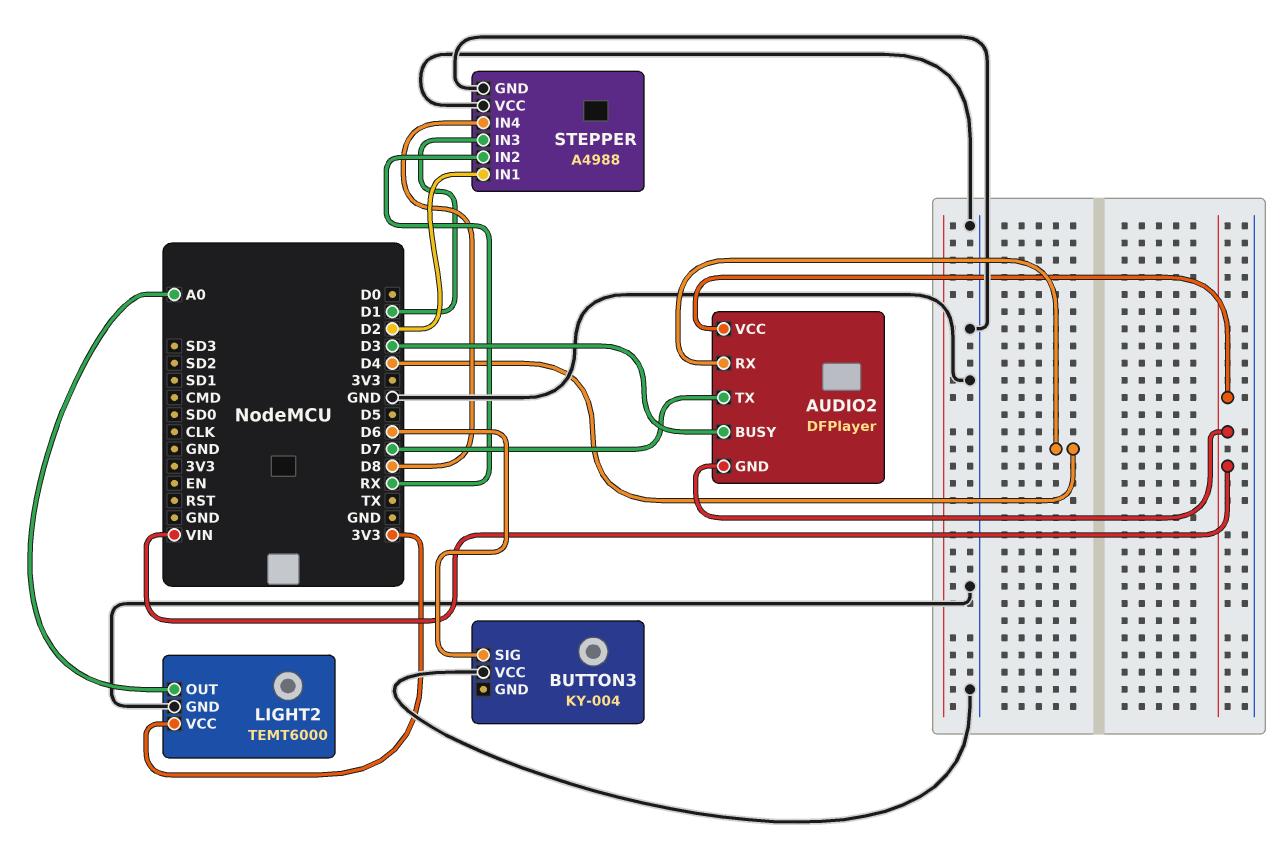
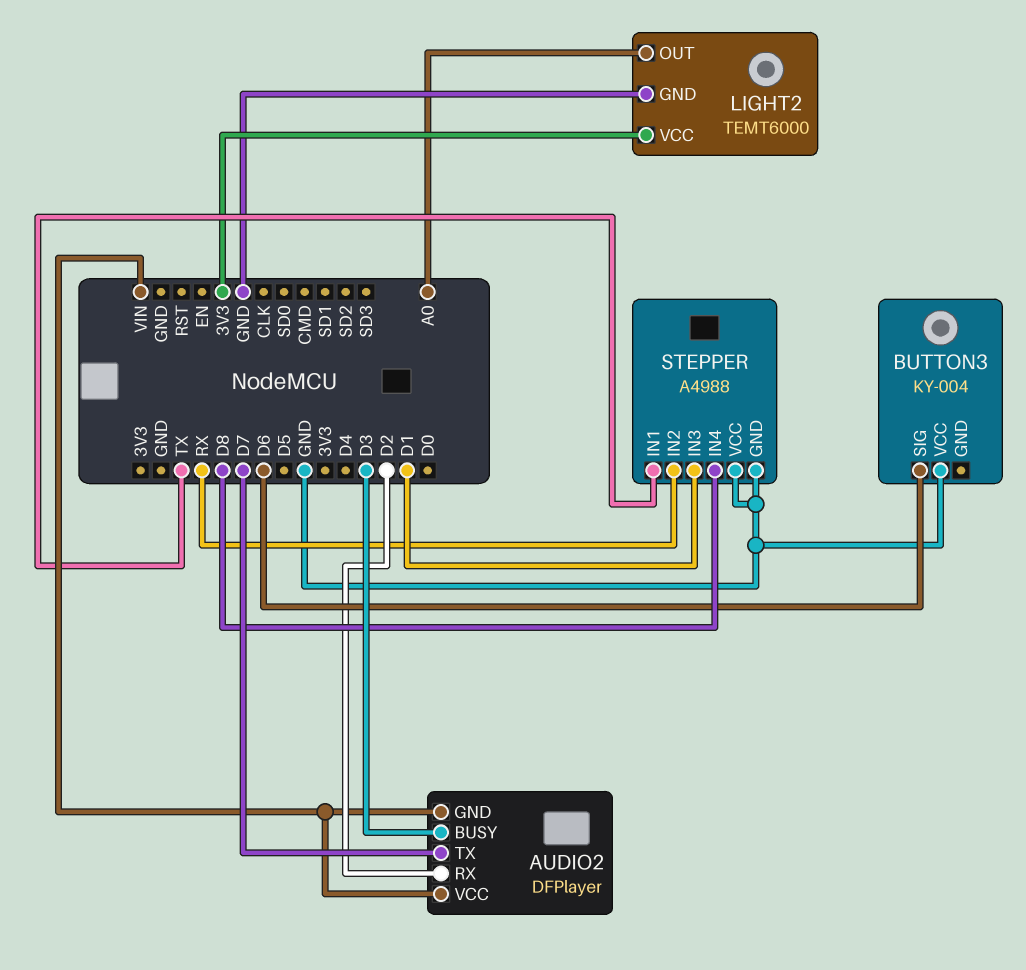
AUDIO2 pin RX: D4 -> D2
STEPPER pin IN1: D2 -> TX

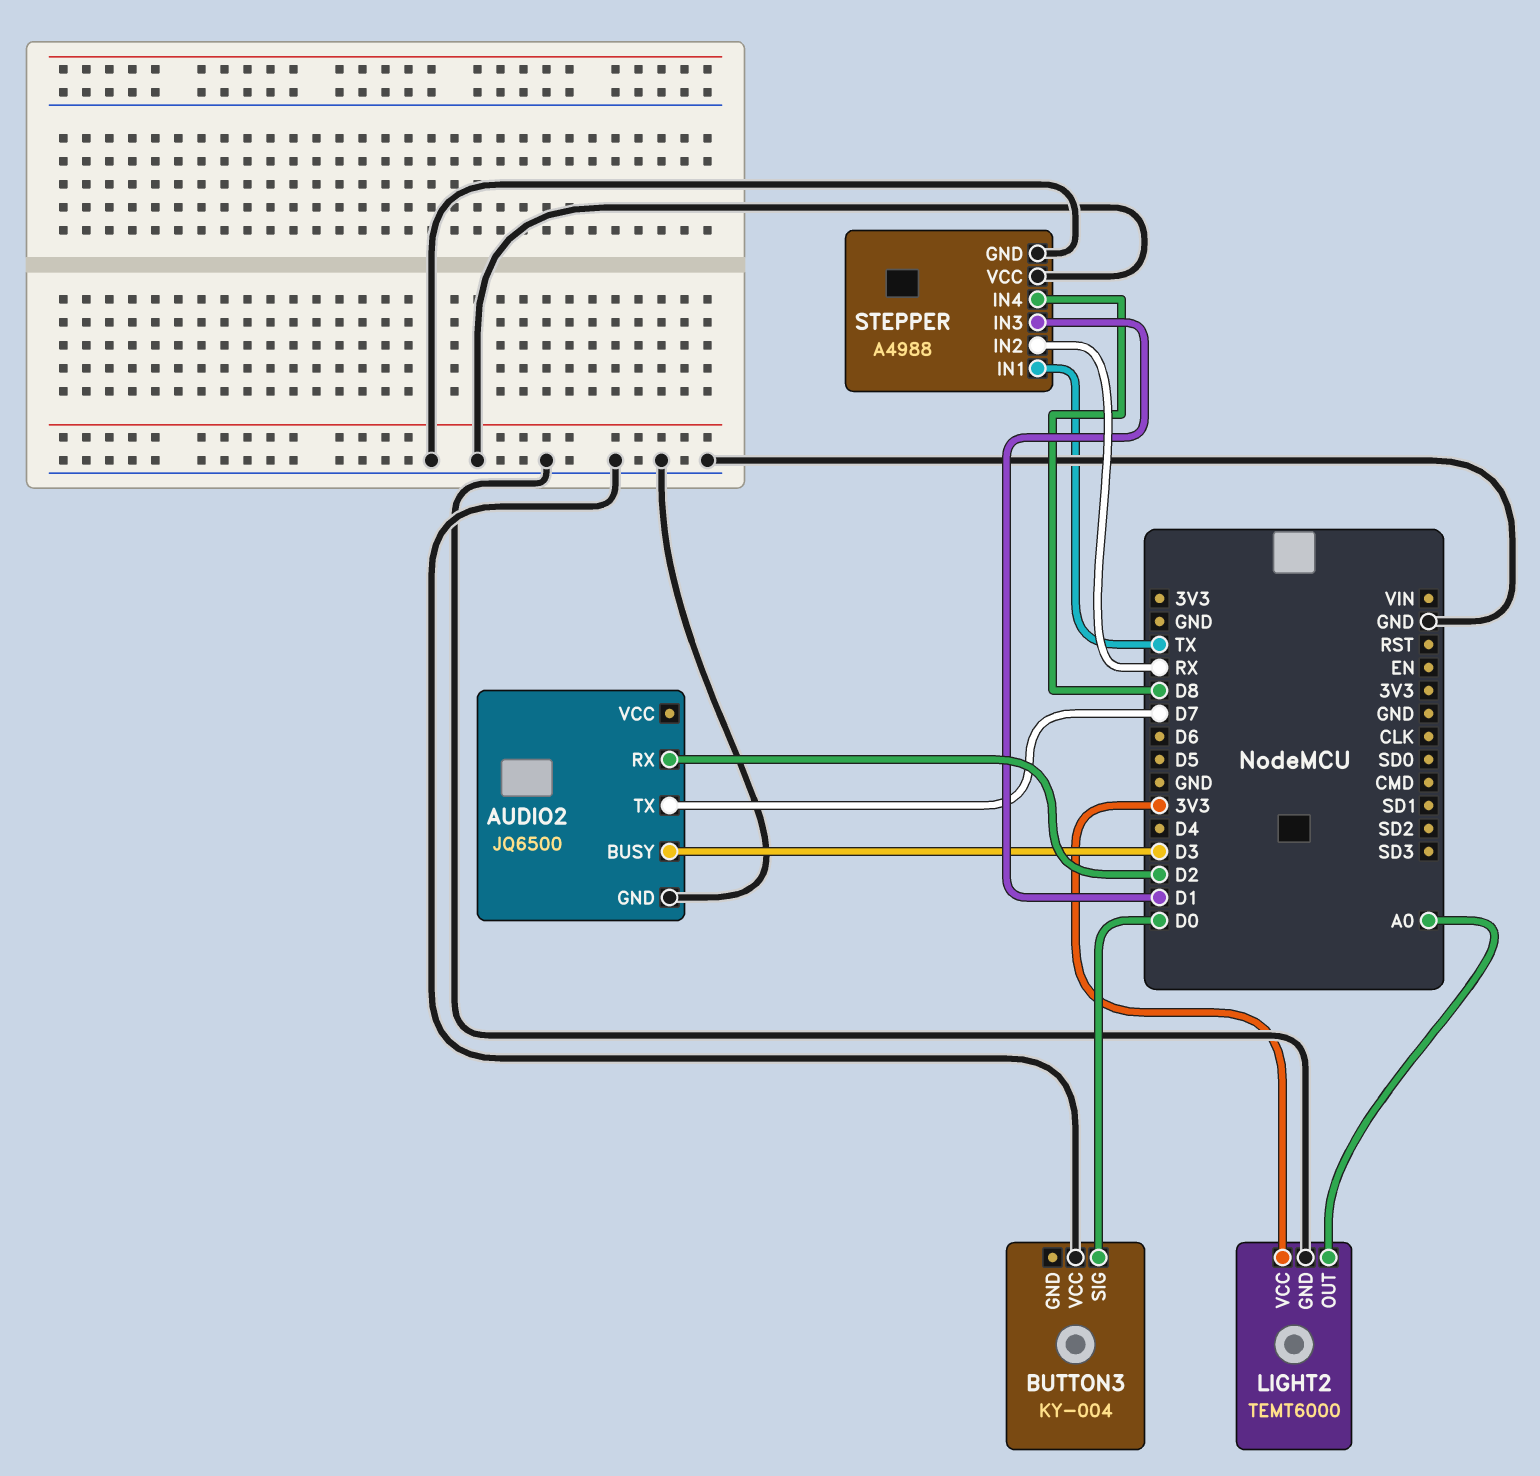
AUDIO2: DFPlayer -> JQ6500
AUDIO2 pin GND: VIN -> GND
AUDIO2 pin VCC: VIN -> none
BUTTON3 pin SIG: D6 -> D0

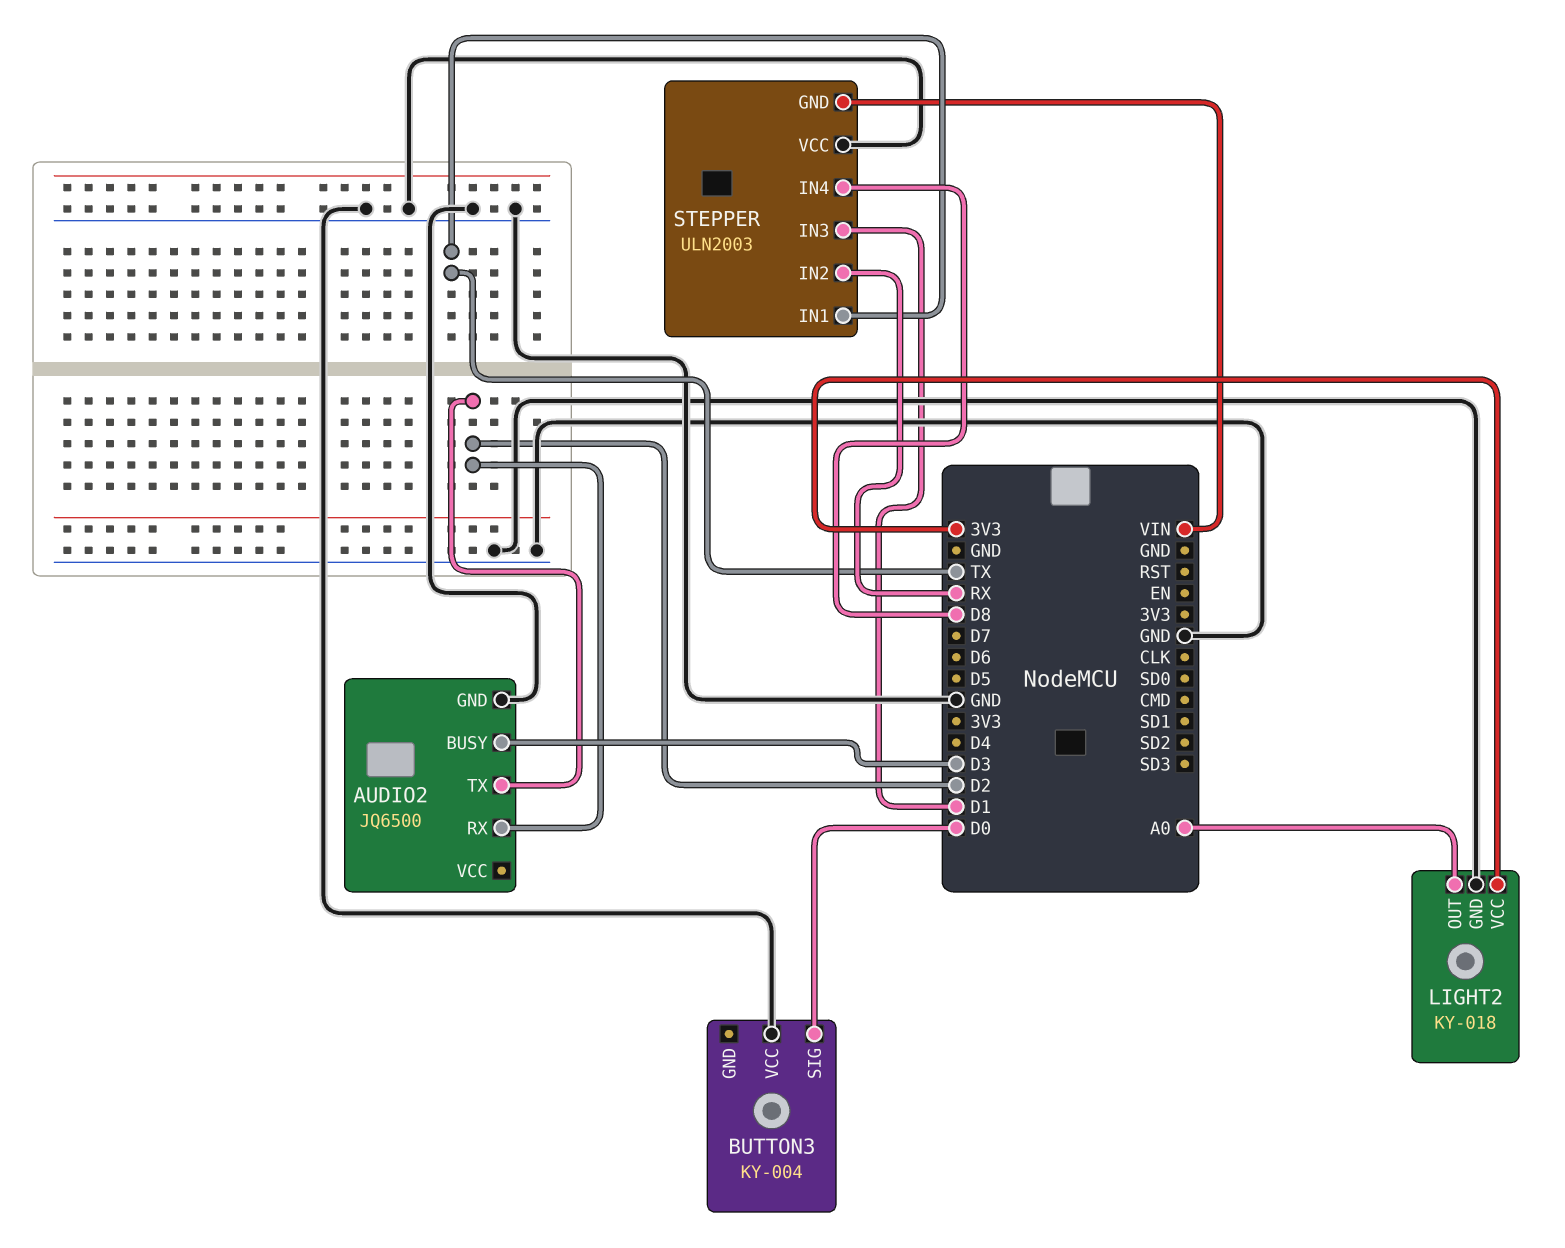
AUDIO2 pin TX: D7 -> D2
LIGHT2: TEMT6000 -> KY-018
STEPPER: A4988 -> ULN2003
STEPPER pin GND: GND -> VIN

